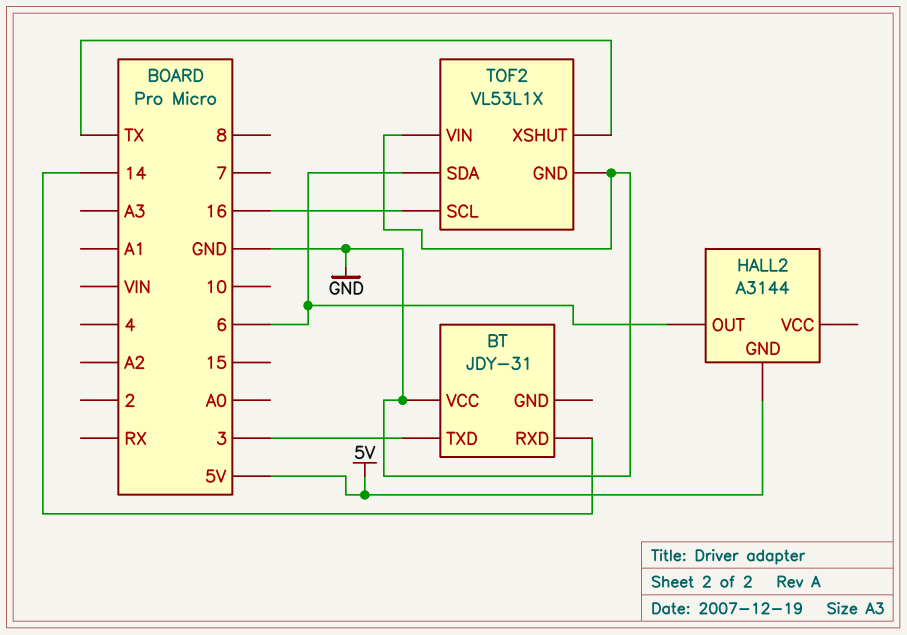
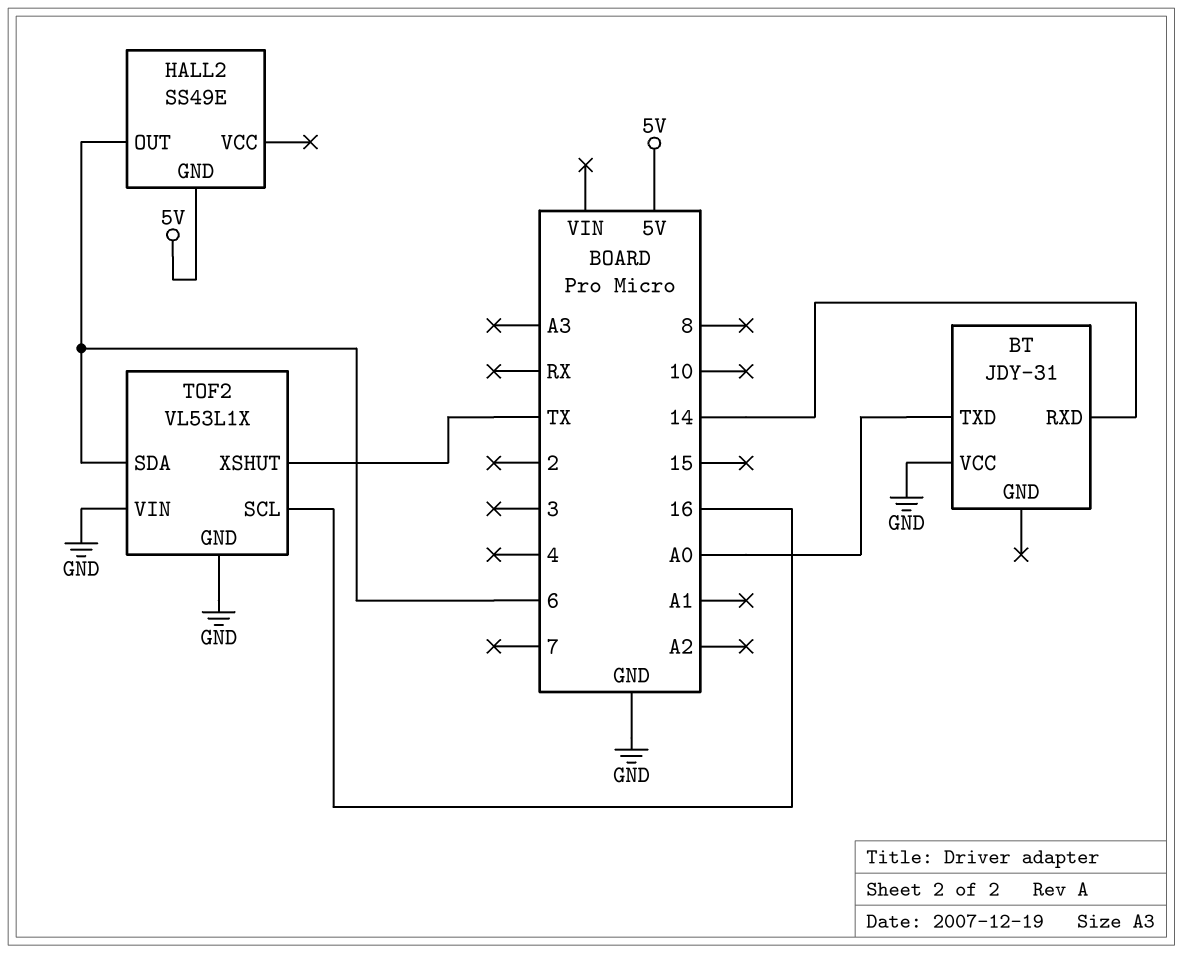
BT pin TXD: 3 -> A0
HALL2: A3144 -> SS49E

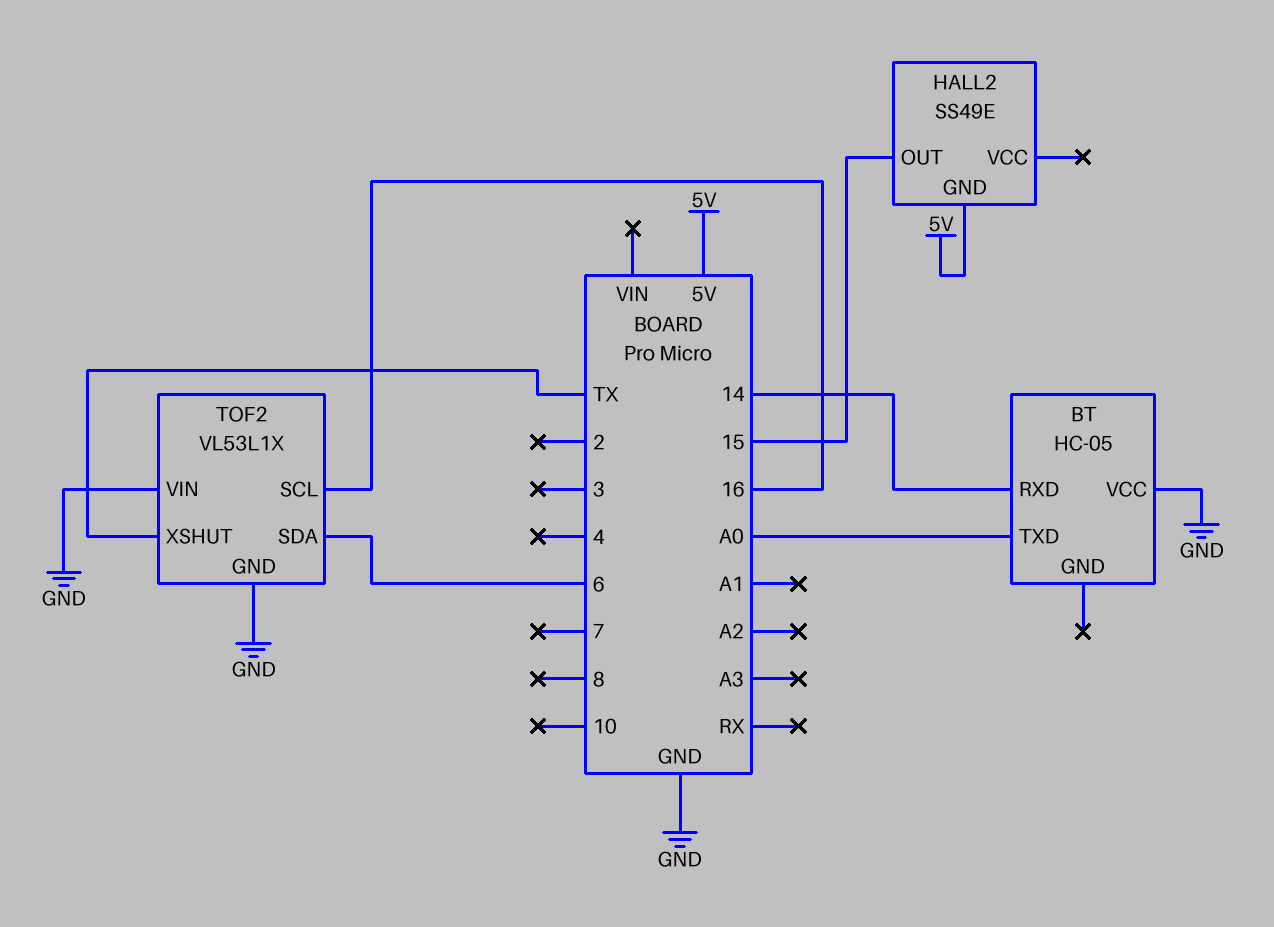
BT: JDY-31 -> HC-05
HALL2 pin OUT: 6 -> 15

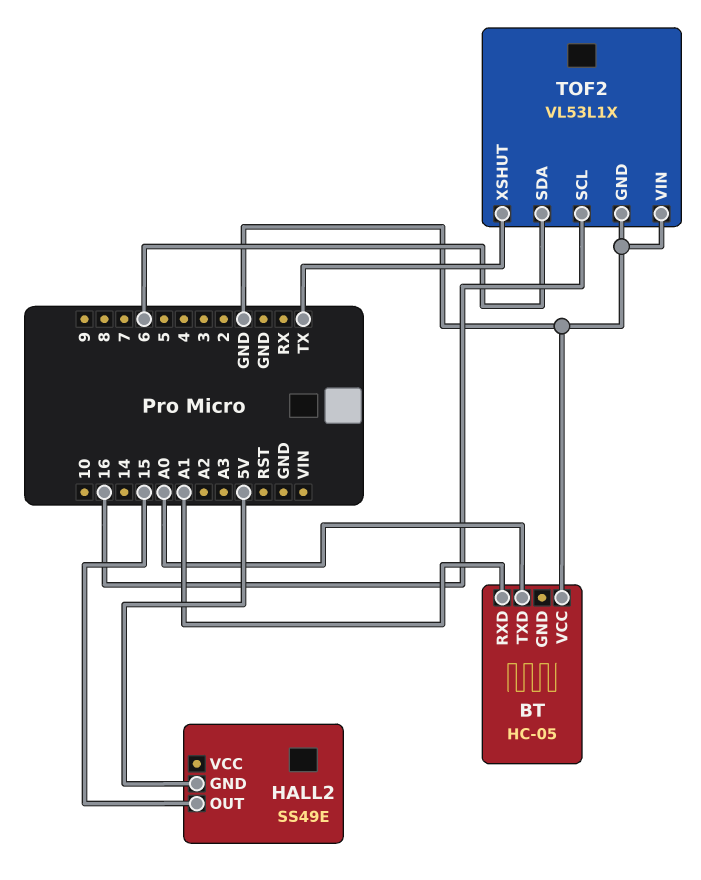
BT pin RXD: 14 -> A1

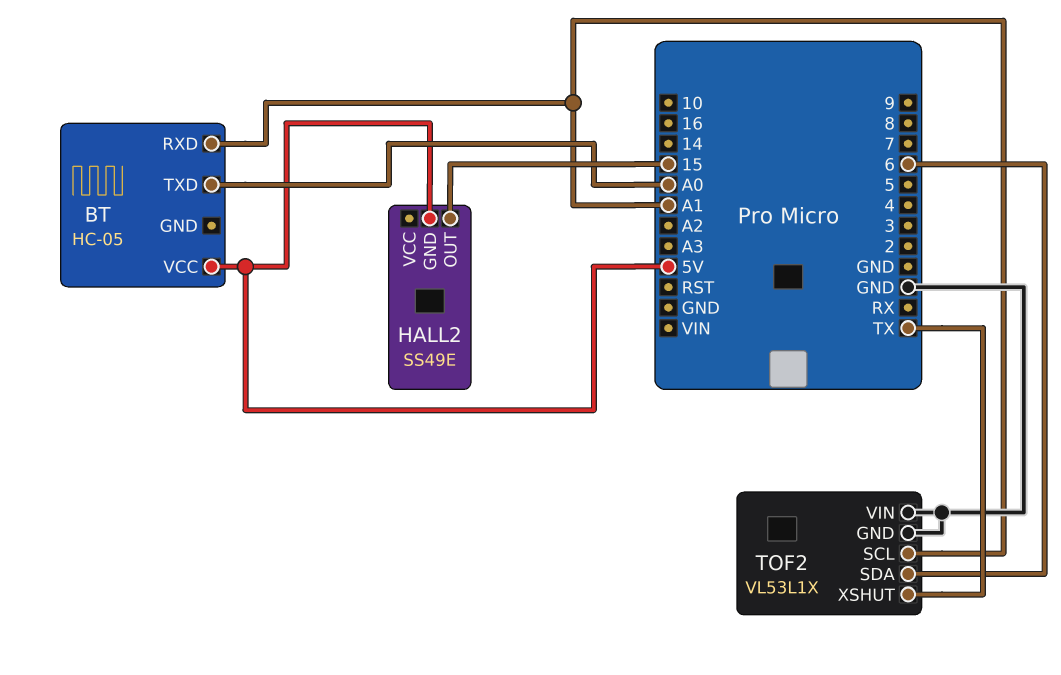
BT pin VCC: GND -> 5V
TOF2 pin SCL: 16 -> A1

